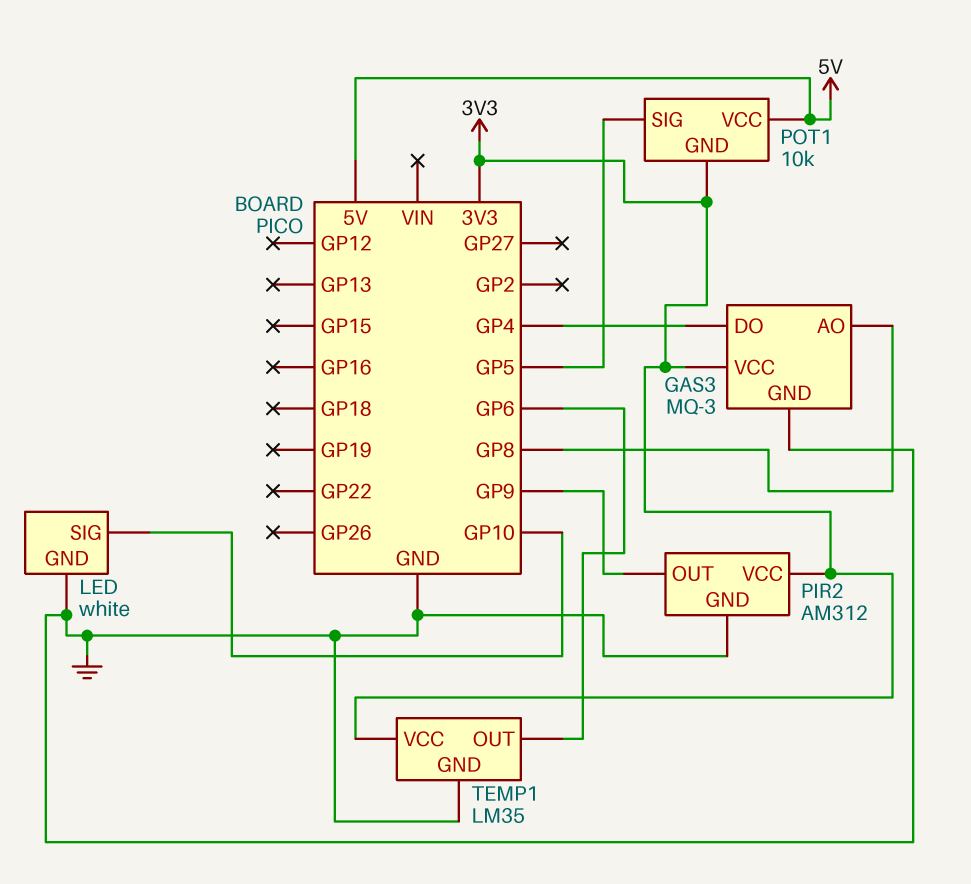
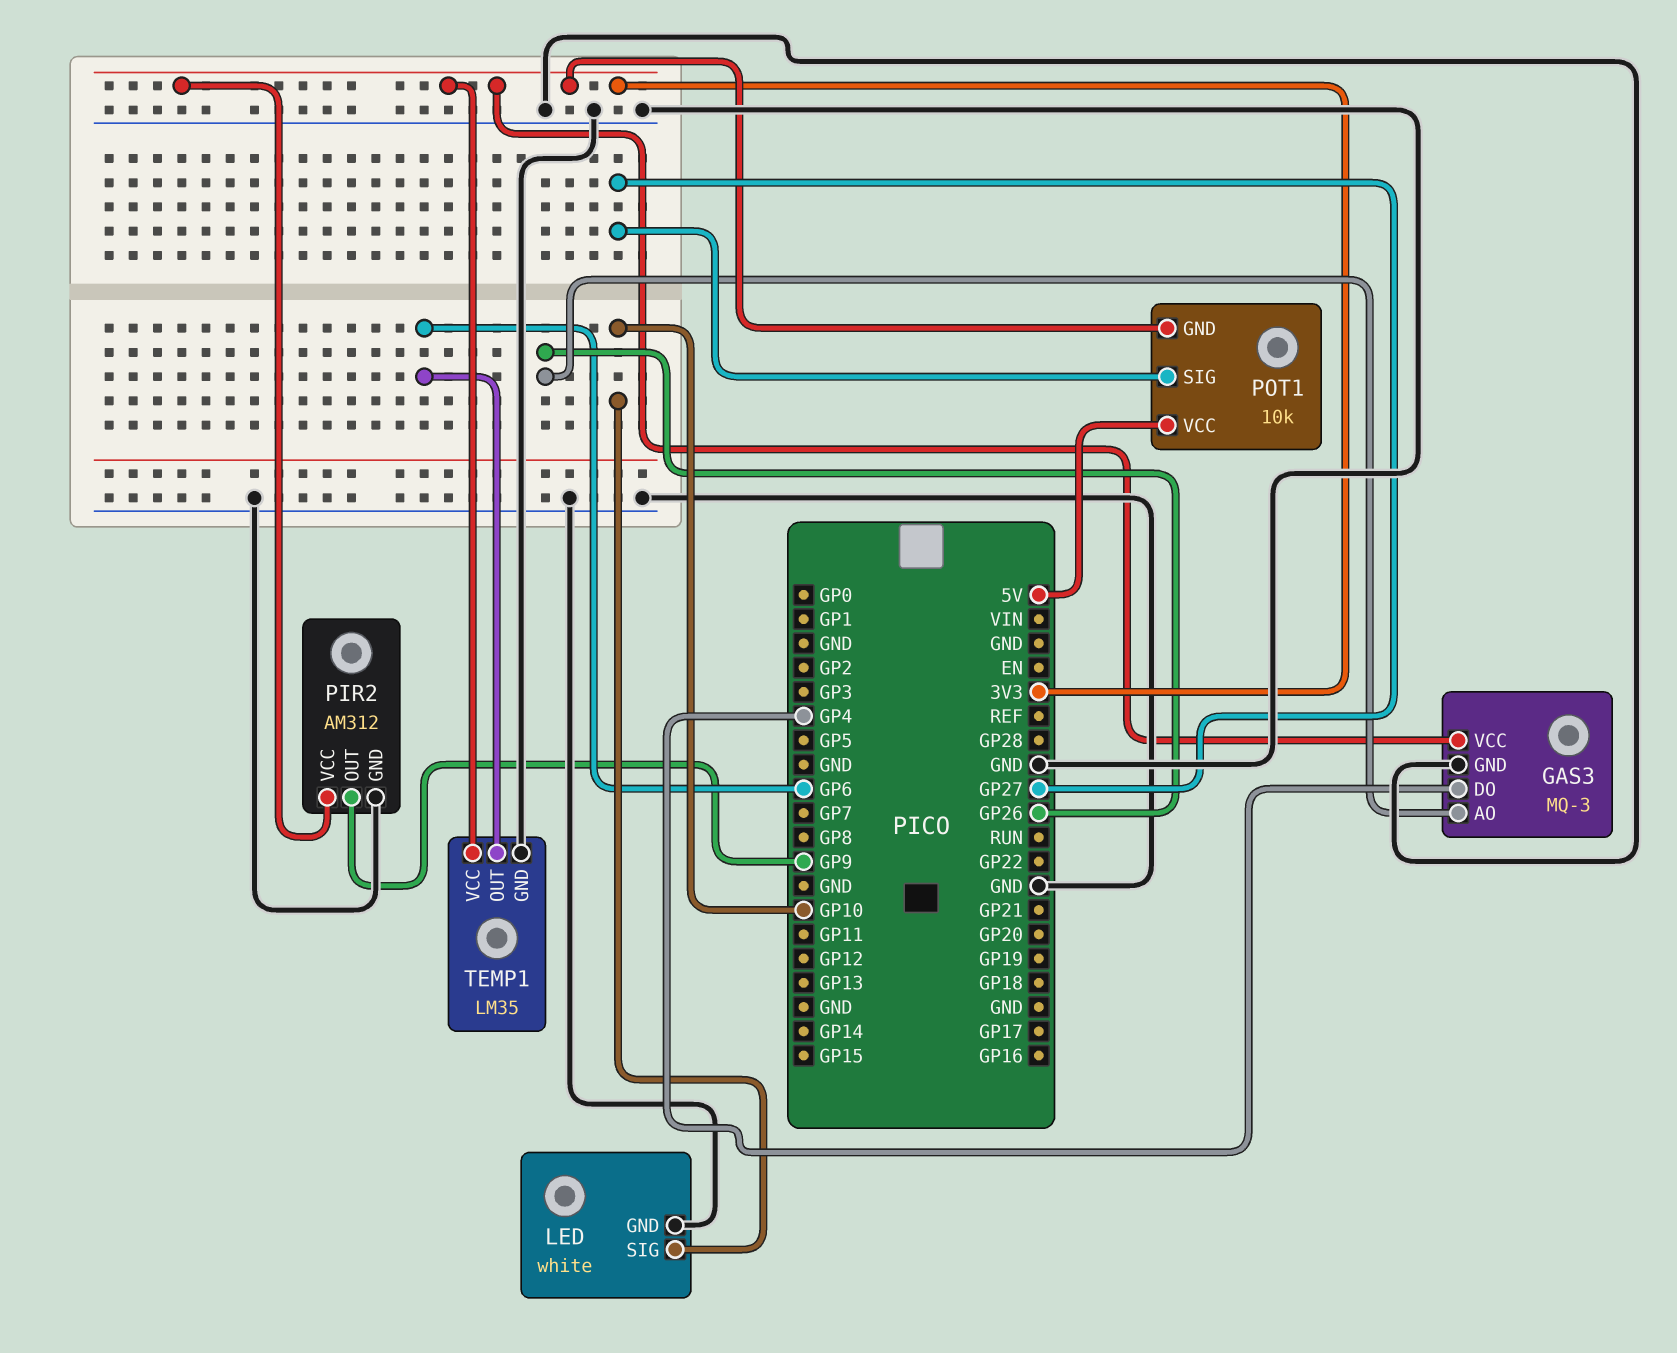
GAS3 pin AO: GP8 -> GP26
POT1 pin SIG: GP5 -> GP27

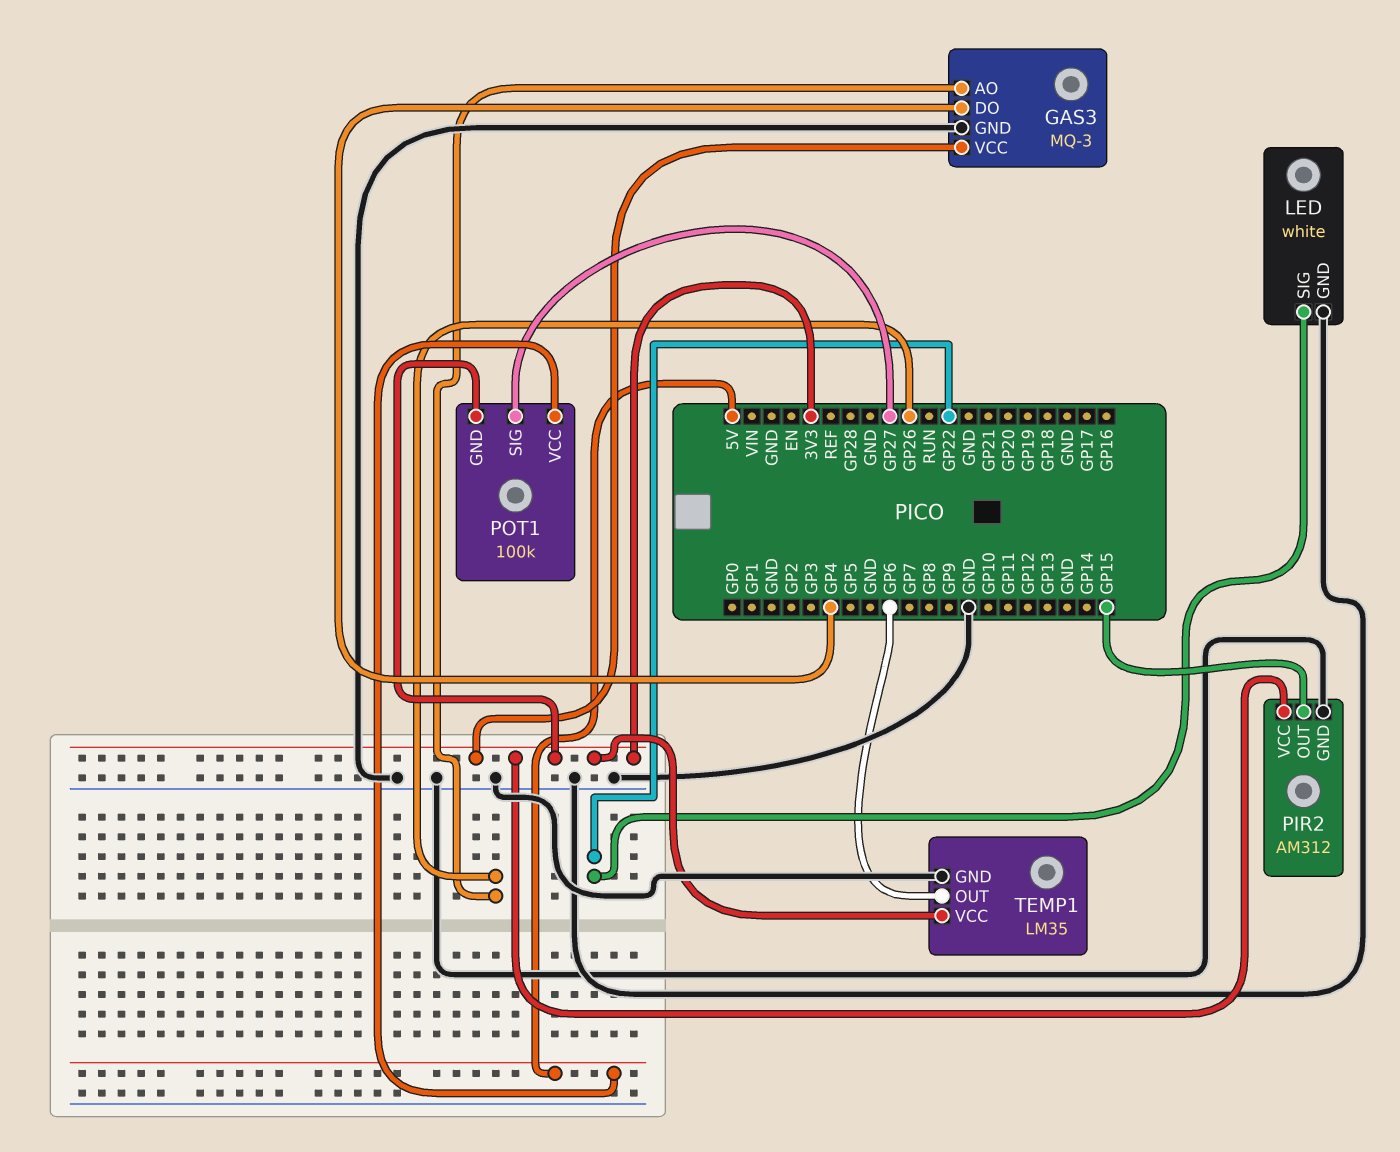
LED pin SIG: GP10 -> GP22
PIR2 pin OUT: GP9 -> GP15
POT1: 10k -> 100k

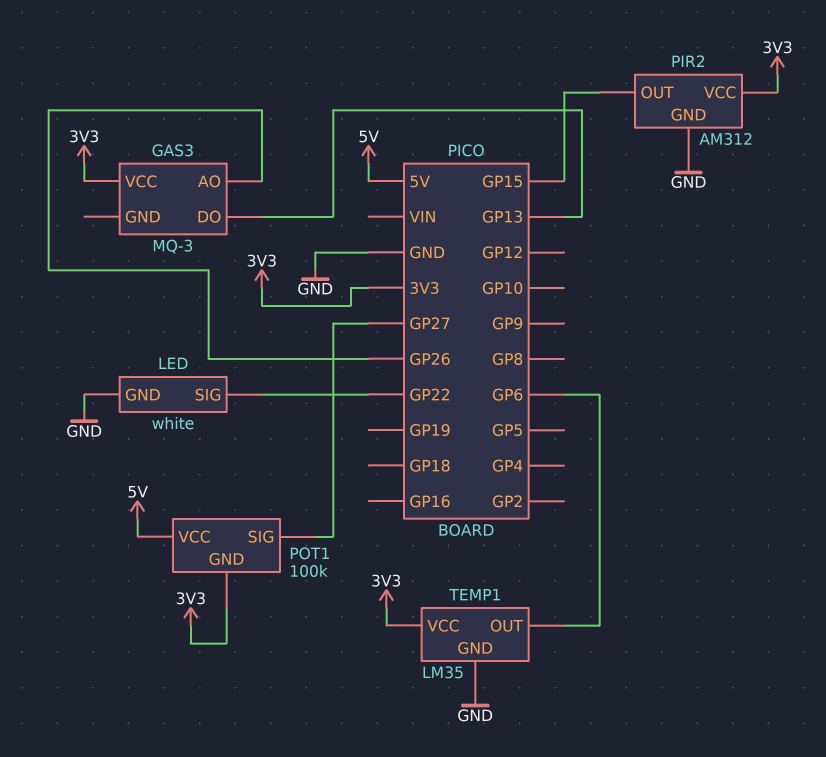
GAS3 pin DO: GP4 -> GP13
GAS3 pin GND: GND -> none

